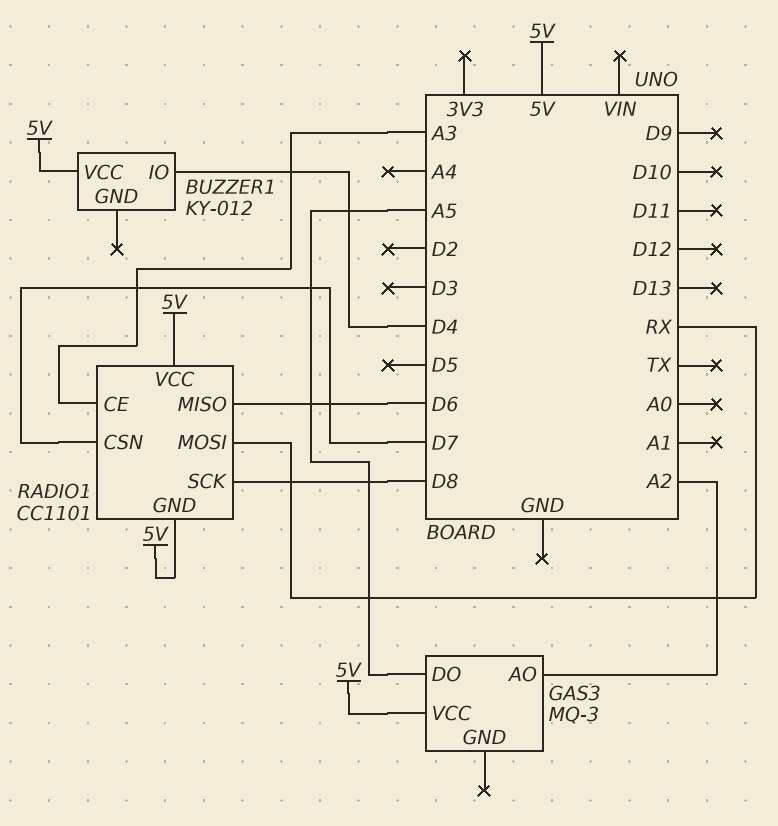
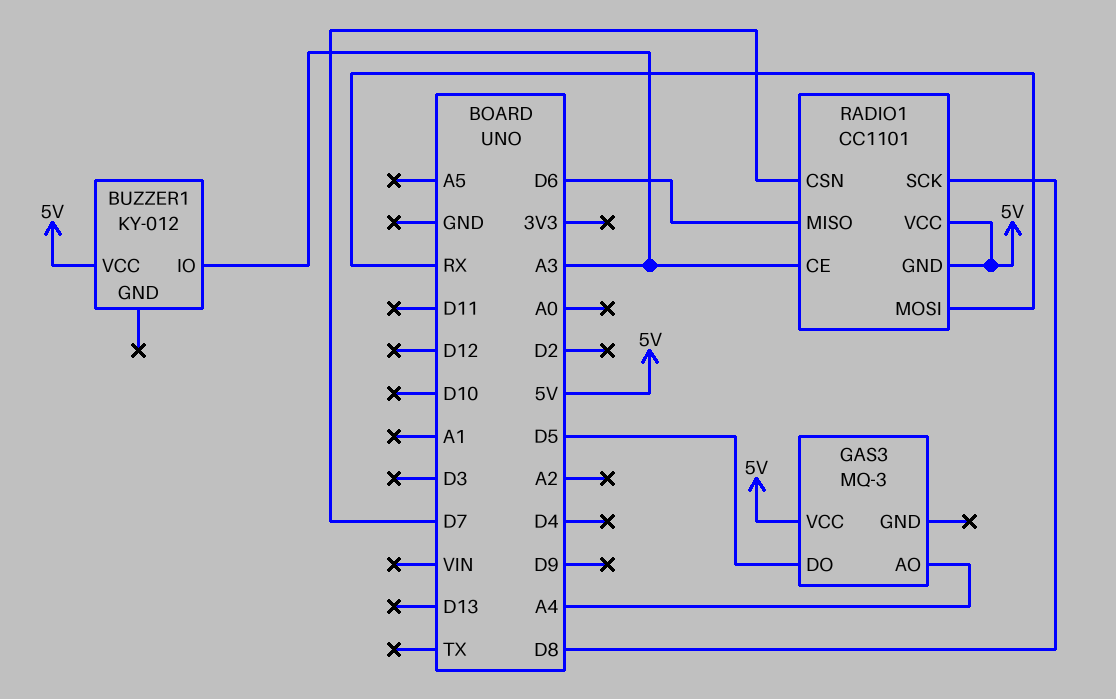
BUZZER1 pin IO: D4 -> A3
GAS3 pin AO: A2 -> A4
GAS3 pin DO: A5 -> D5

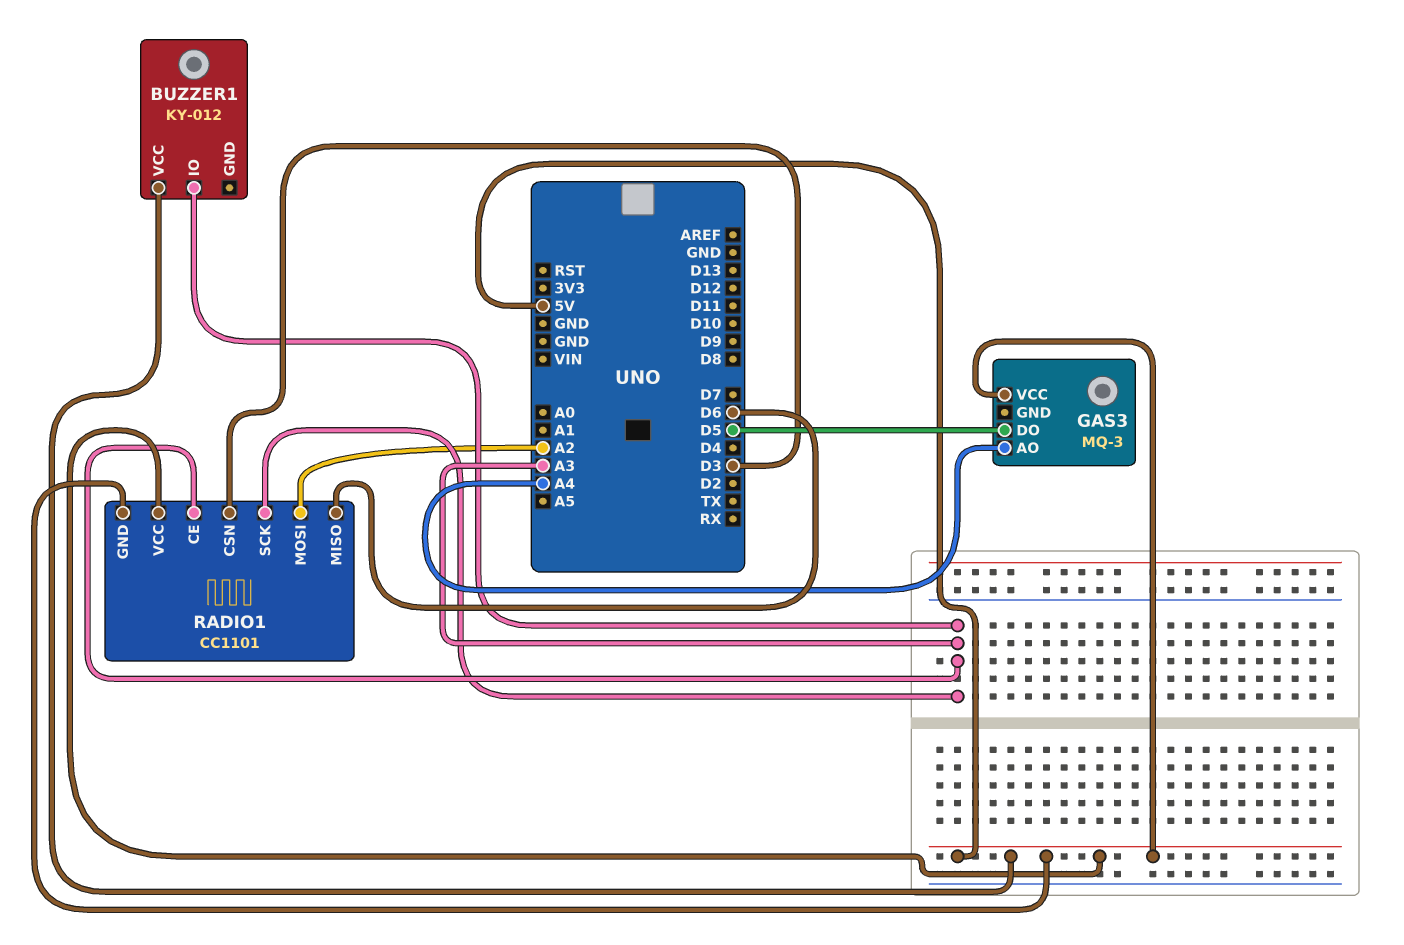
RADIO1 pin CSN: D7 -> D3
RADIO1 pin MOSI: RX -> A2
RADIO1 pin SCK: D8 -> A3

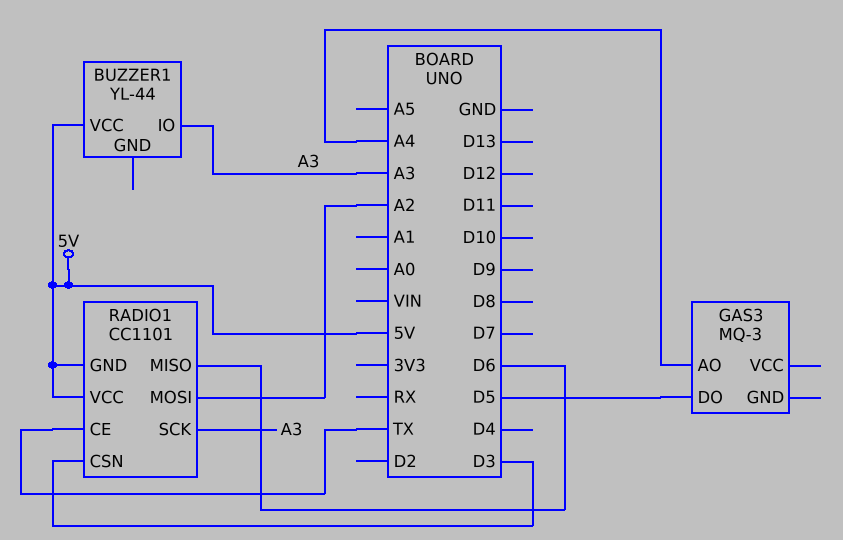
BUZZER1: KY-012 -> YL-44
GAS3 pin VCC: 5V -> none
RADIO1 pin CE: A3 -> TX

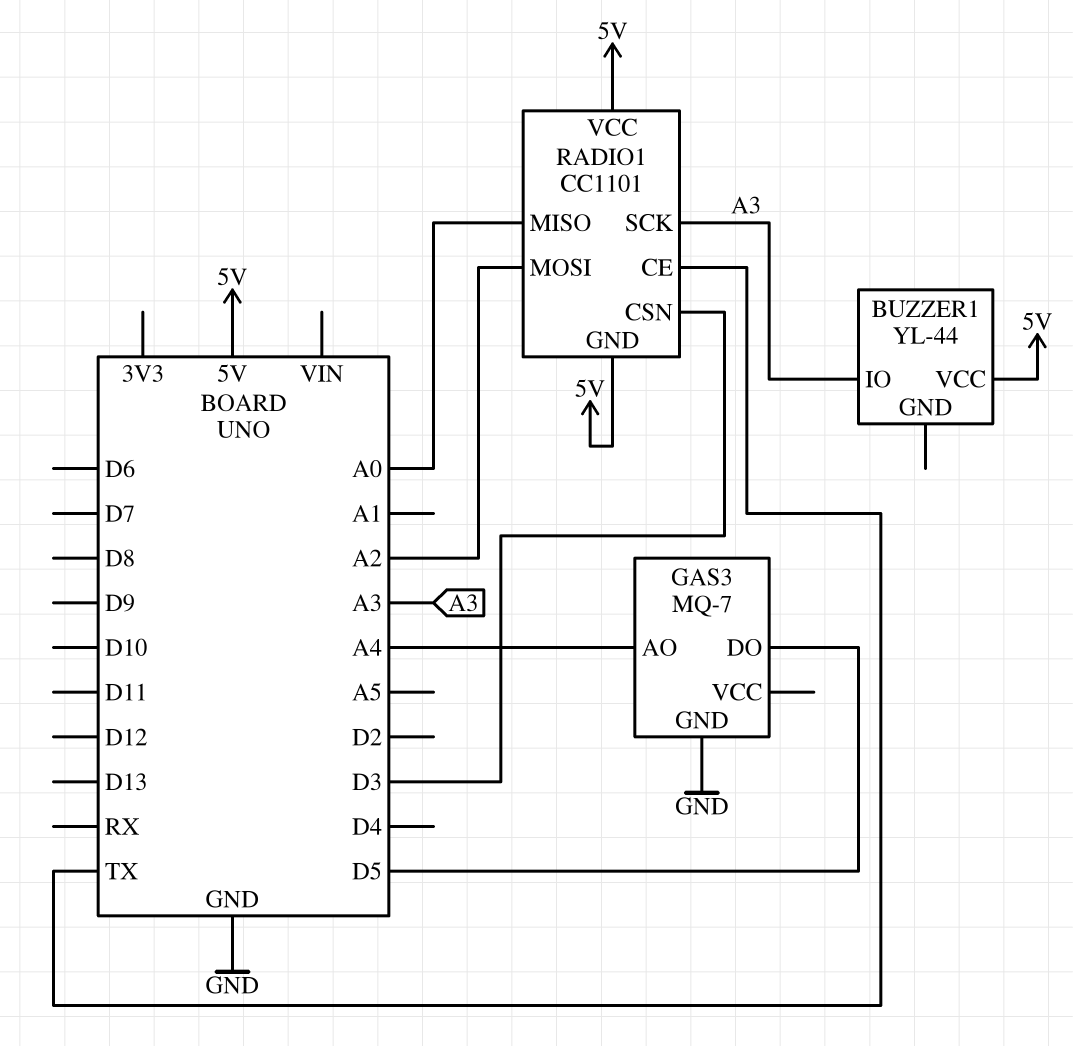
GAS3: MQ-3 -> MQ-7
GAS3 pin GND: none -> GND
RADIO1 pin MISO: D6 -> A0

